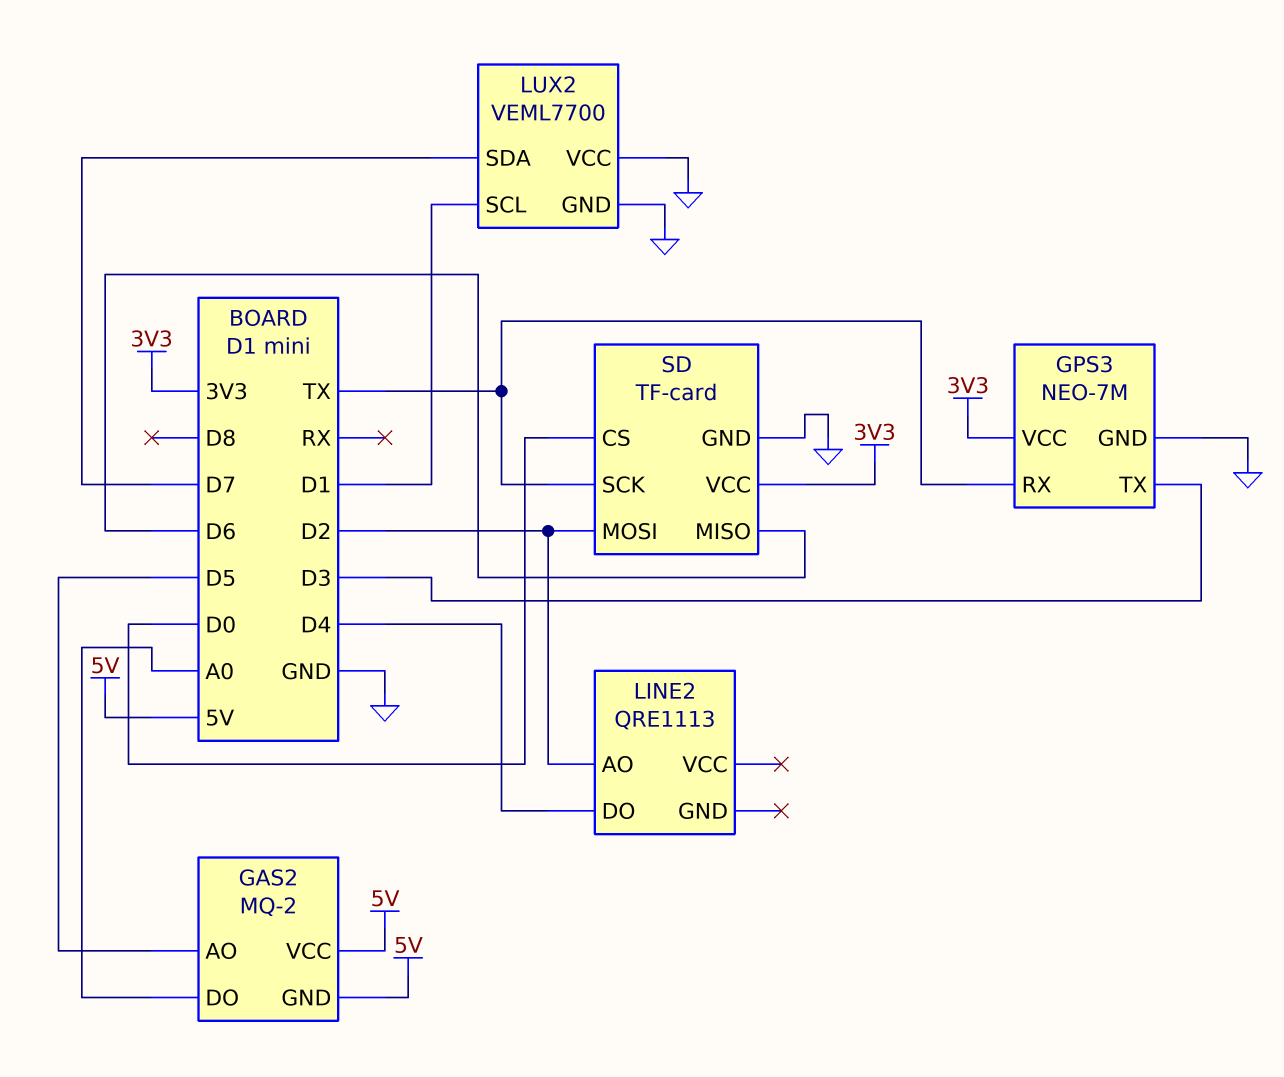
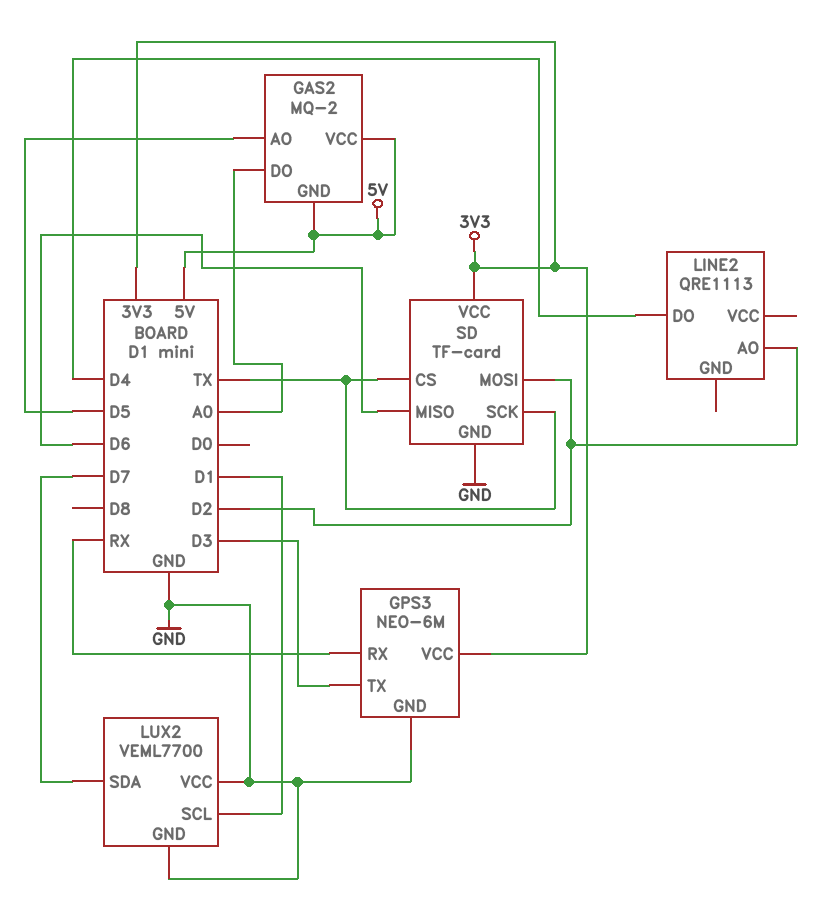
GPS3: NEO-7M -> NEO-6M
GPS3 pin RX: TX -> RX
SD pin CS: D0 -> TX

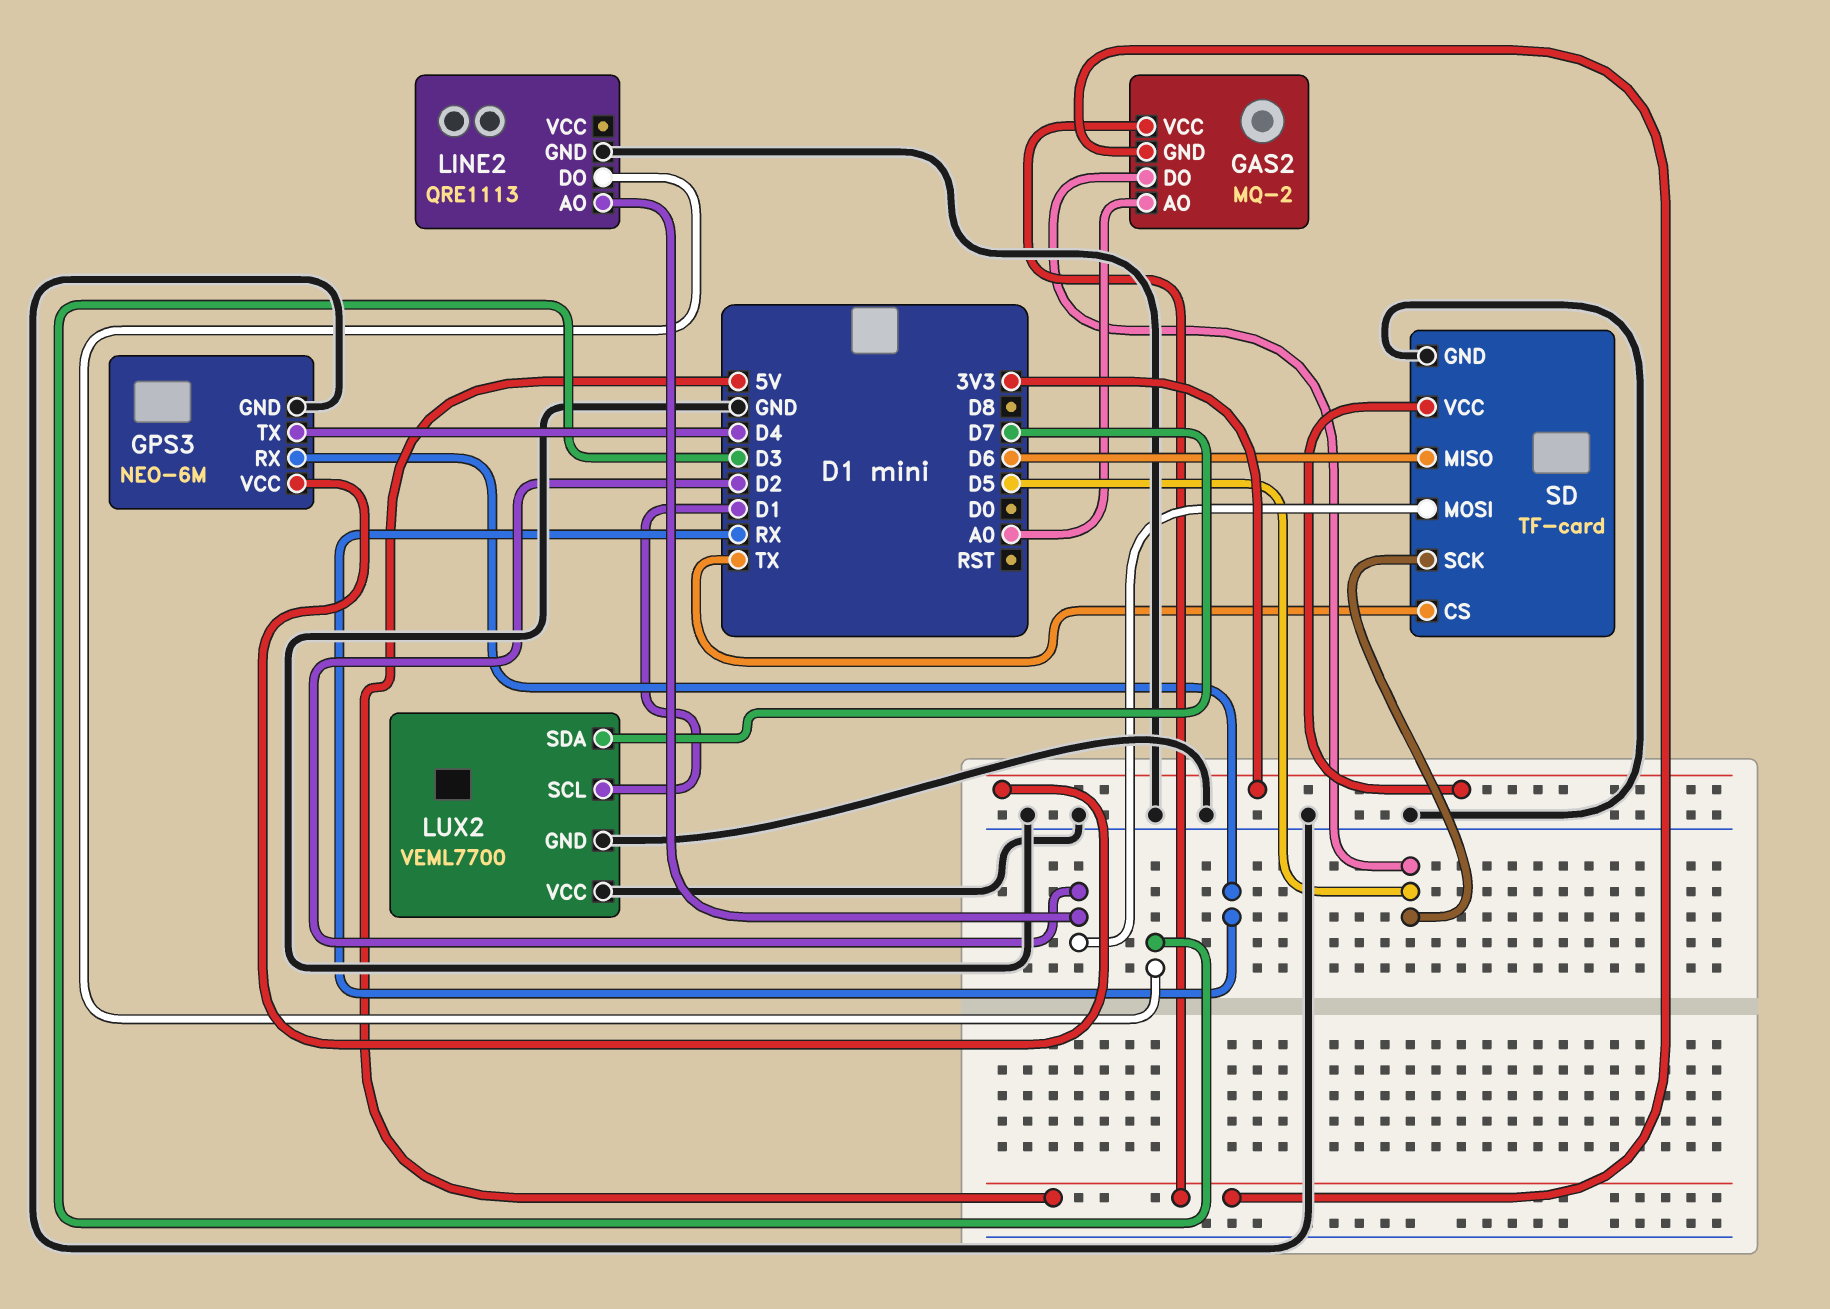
GAS2 pin AO: D5 -> A0
GAS2 pin DO: A0 -> D5
GPS3 pin TX: D3 -> D4
LINE2 pin DO: D4 -> D3
LINE2 pin GND: none -> GND
SD pin SCK: TX -> D5

